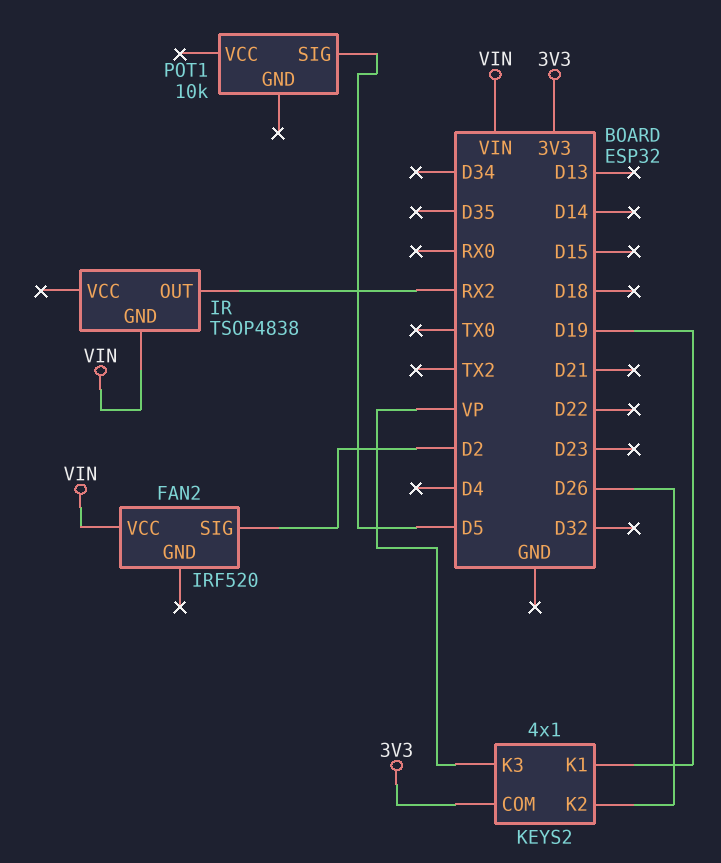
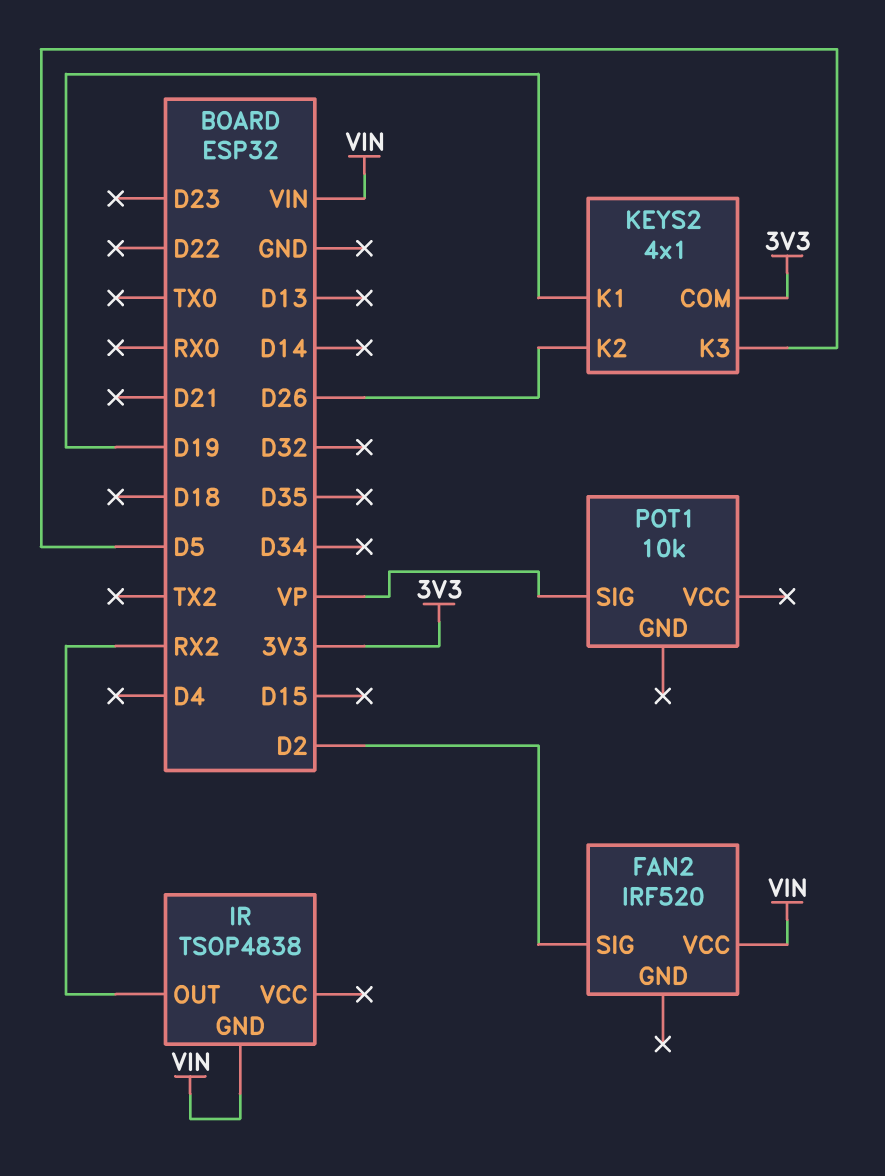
KEYS2 pin K3: VP -> D5
POT1 pin SIG: D5 -> VP

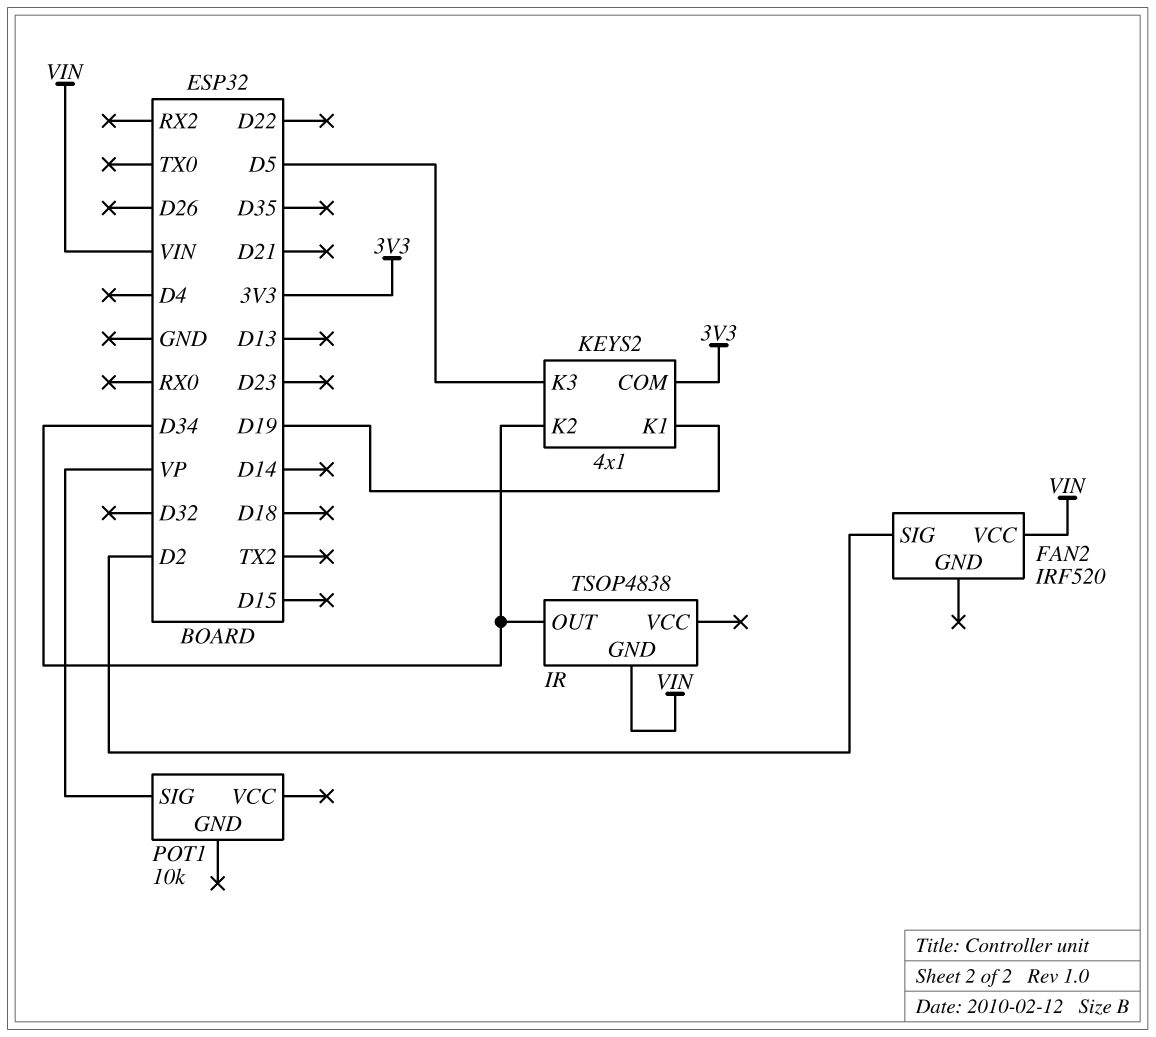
IR pin OUT: RX2 -> D34
KEYS2 pin K2: D26 -> D34

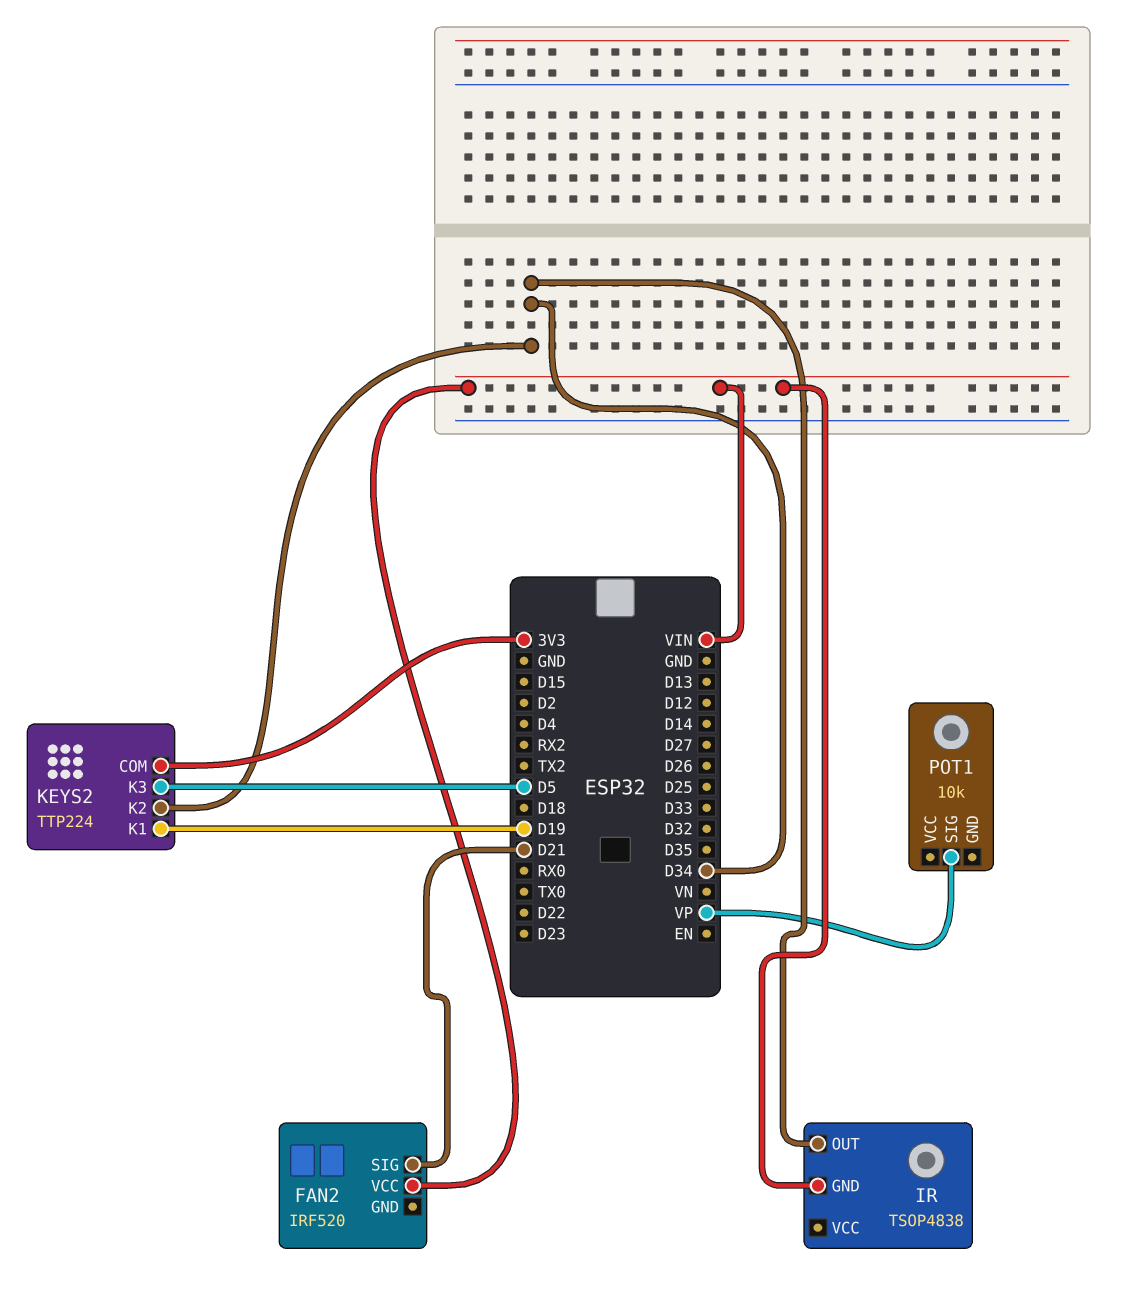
FAN2 pin SIG: D2 -> D21
KEYS2: 4x1 -> TTP224

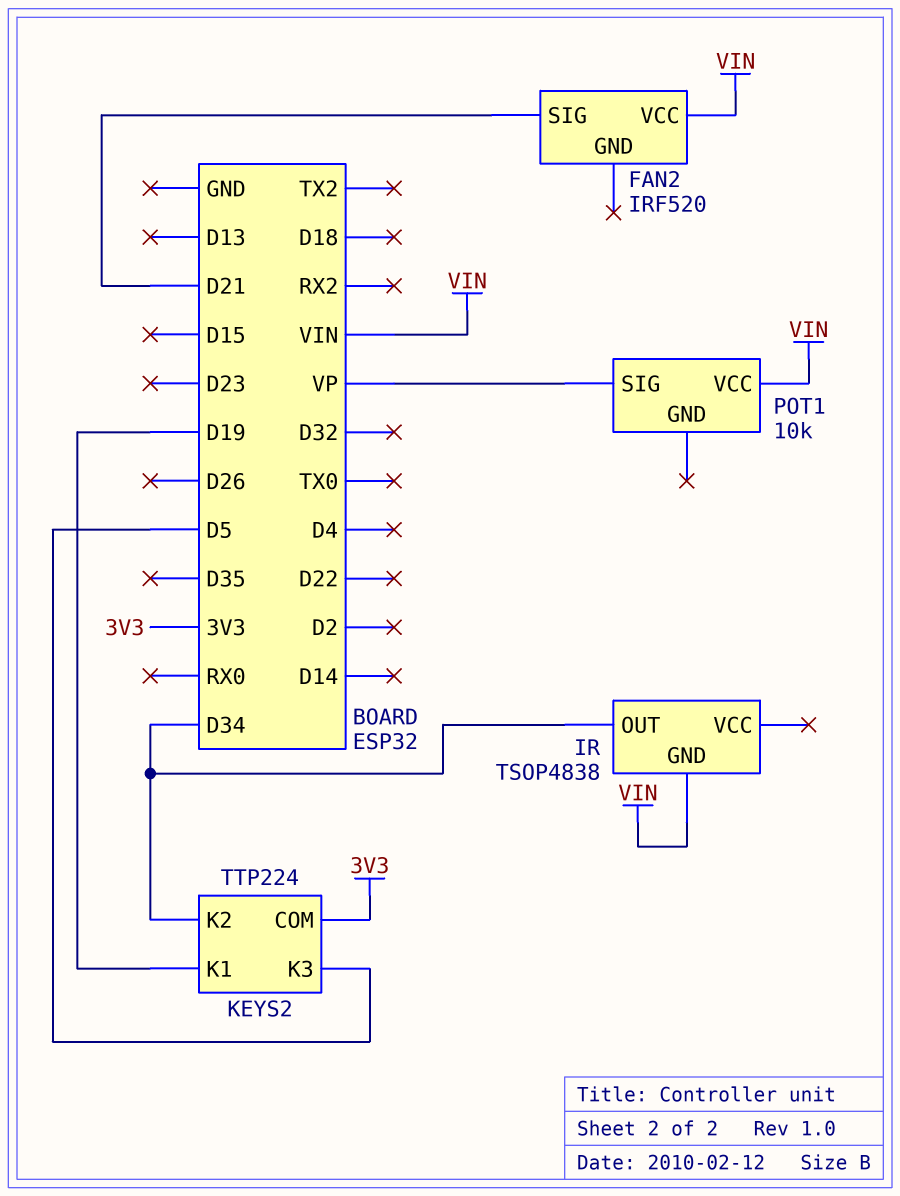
POT1 pin VCC: none -> VIN

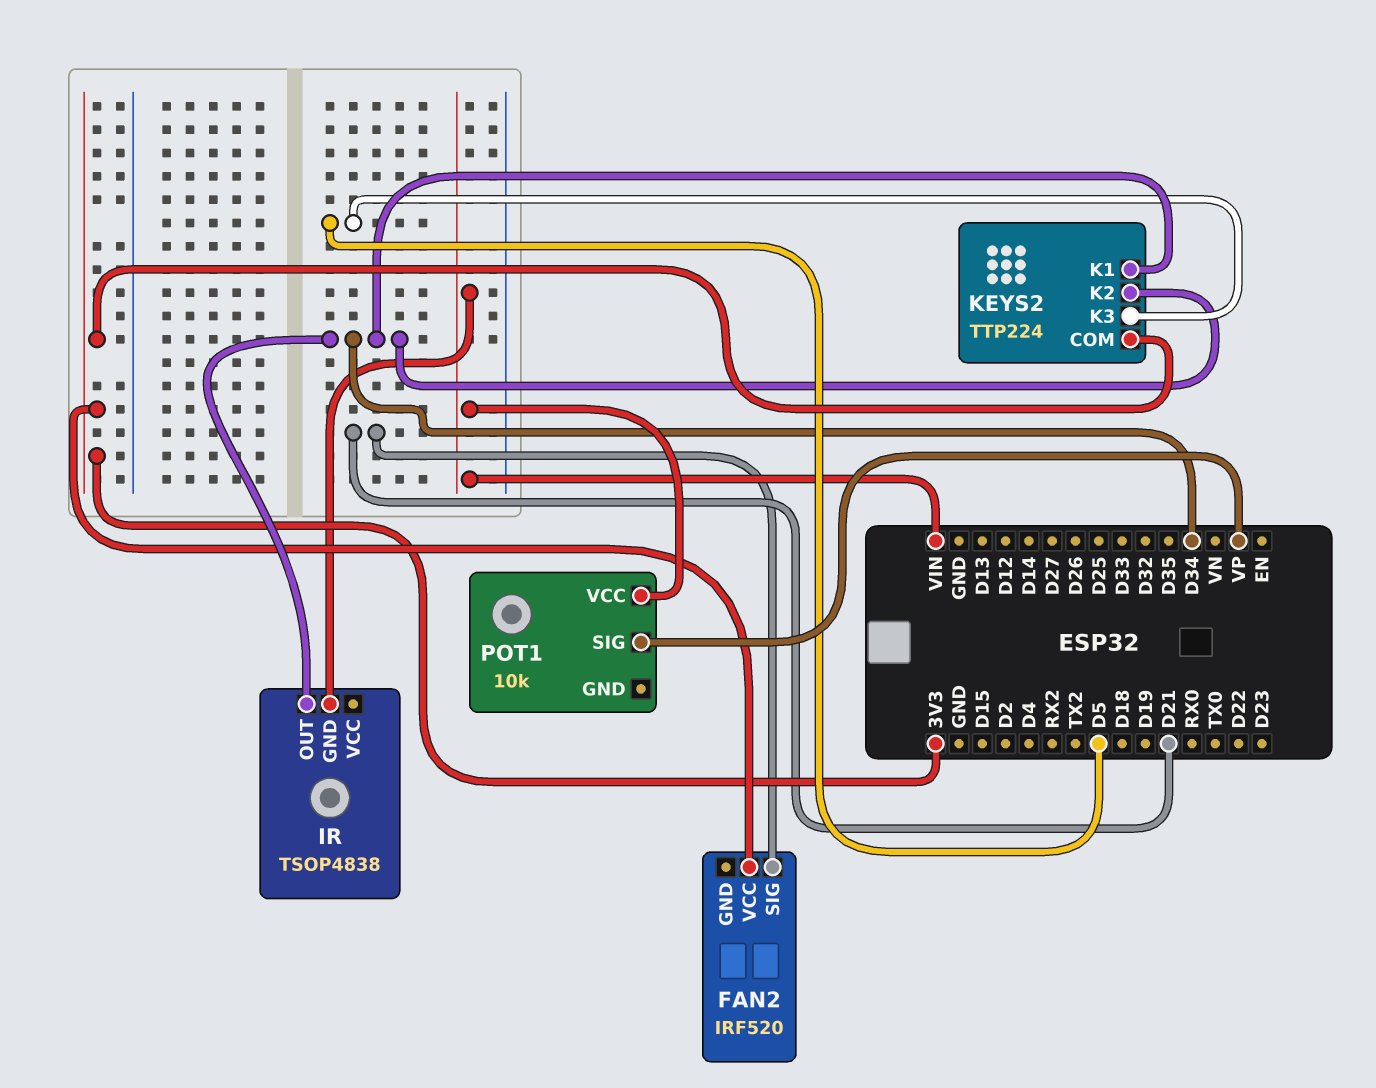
FAN2 pin VCC: VIN -> 3V3
KEYS2 pin K1: D19 -> D34

